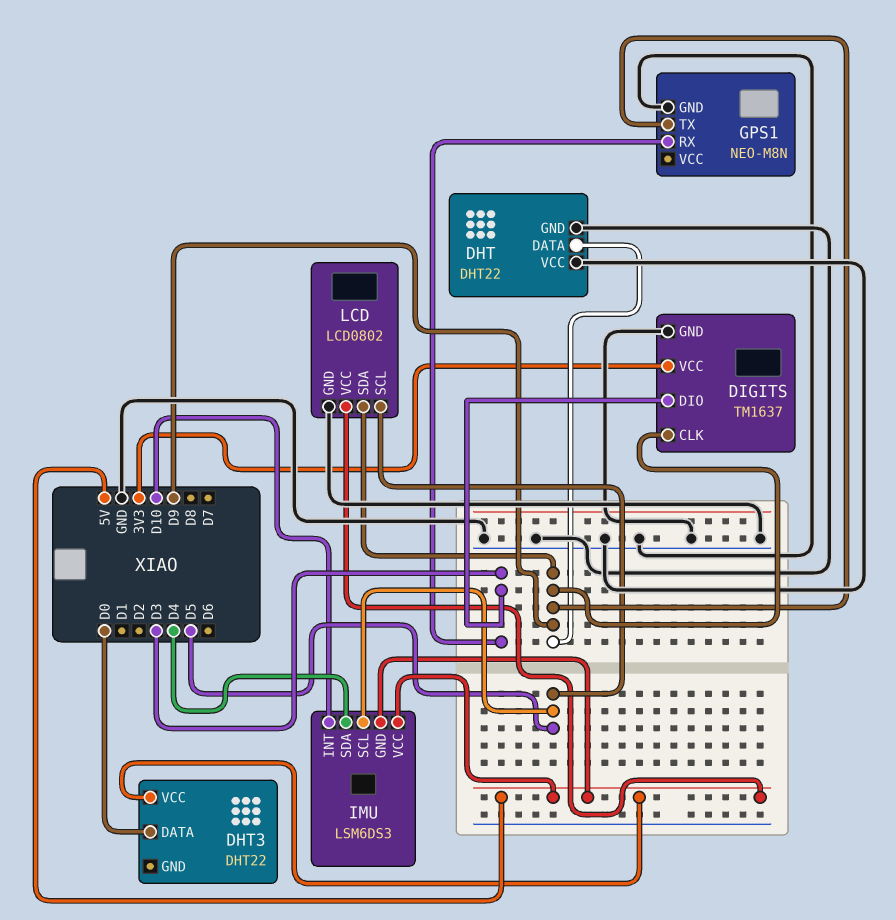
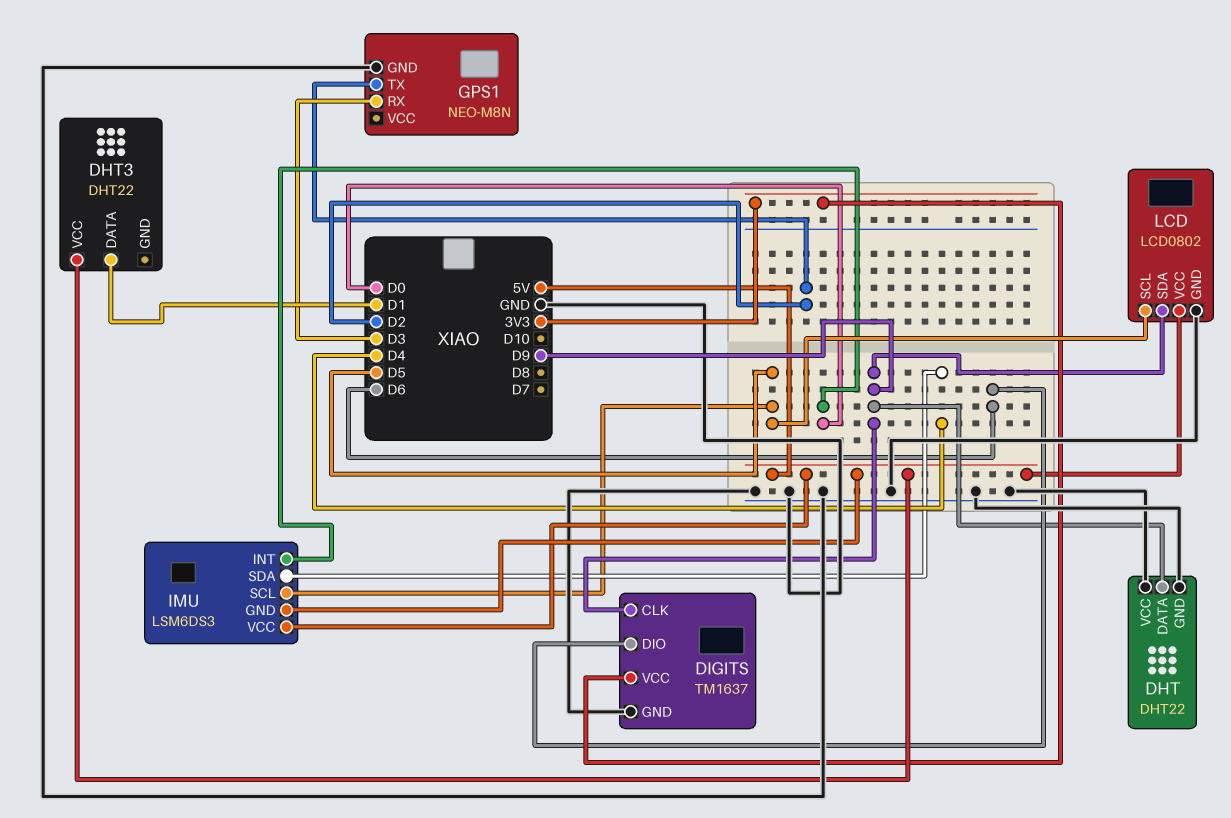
DHT3 pin DATA: D0 -> D1
DIGITS pin DIO: D3 -> D6
GPS1 pin TX: D9 -> D2
IMU pin INT: D10 -> D0

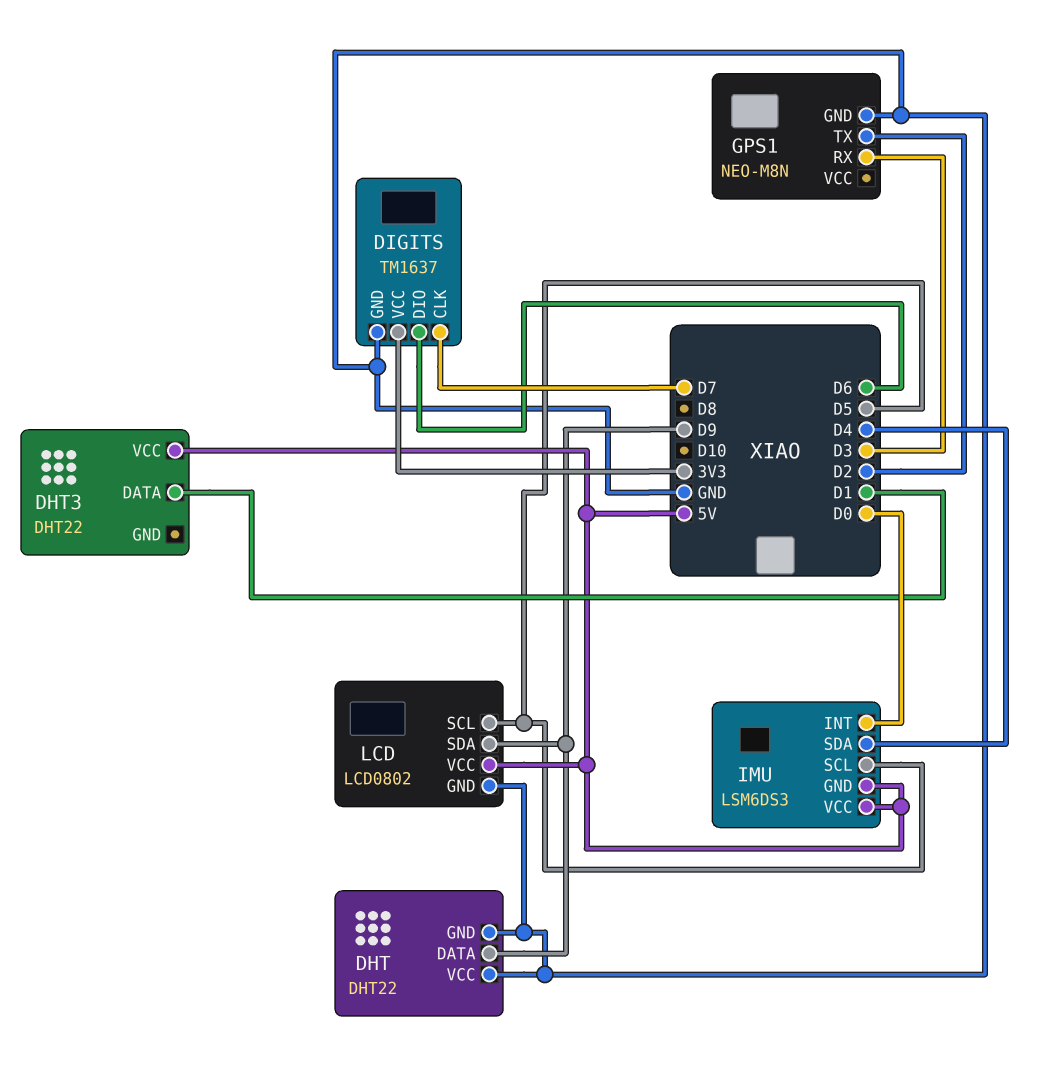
DIGITS pin CLK: D9 -> D7

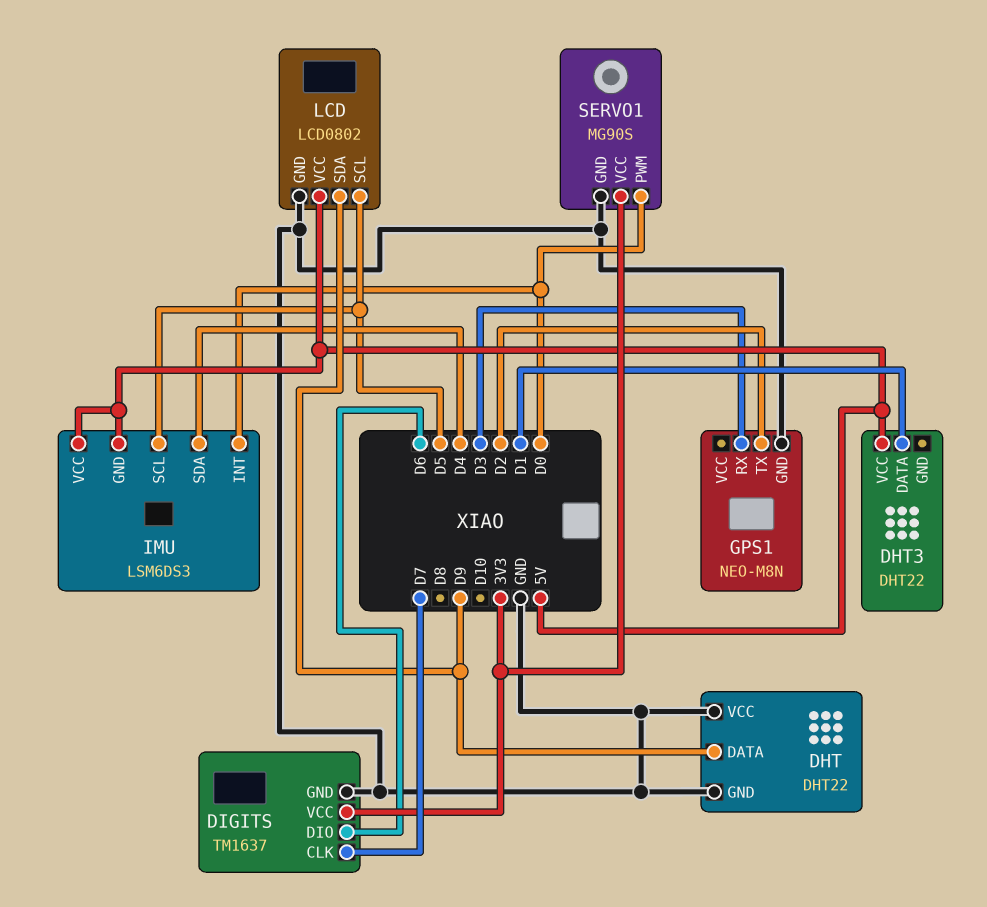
SERVO1: none -> MG90S
SERVO1 pin GND: none -> GND
SERVO1 pin PWM: none -> D0
SERVO1 pin VCC: none -> 3V3

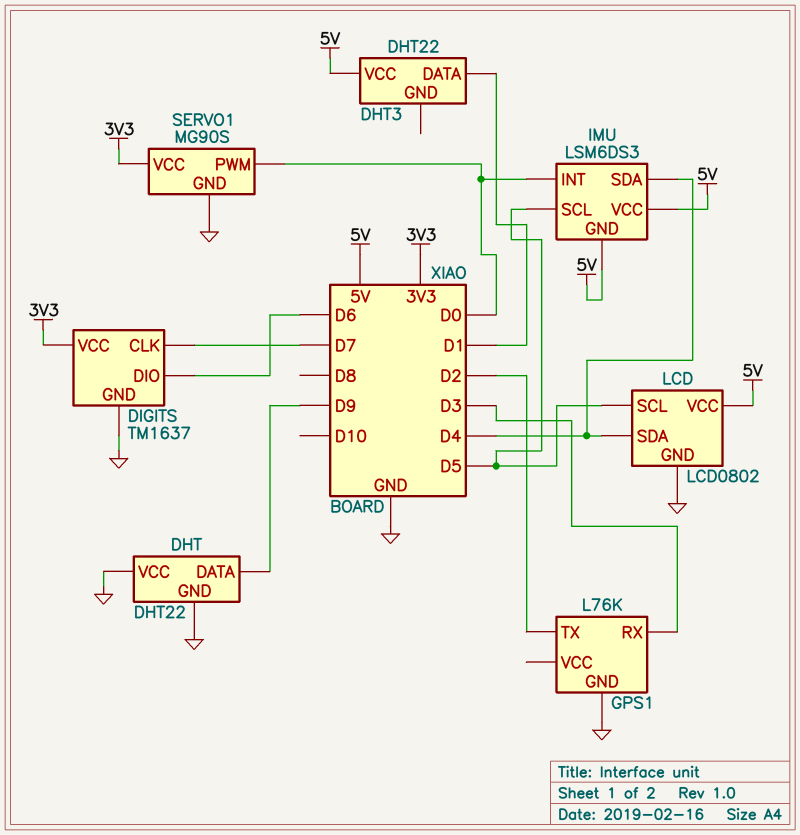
GPS1: NEO-M8N -> L76K
LCD pin SDA: D9 -> D4

